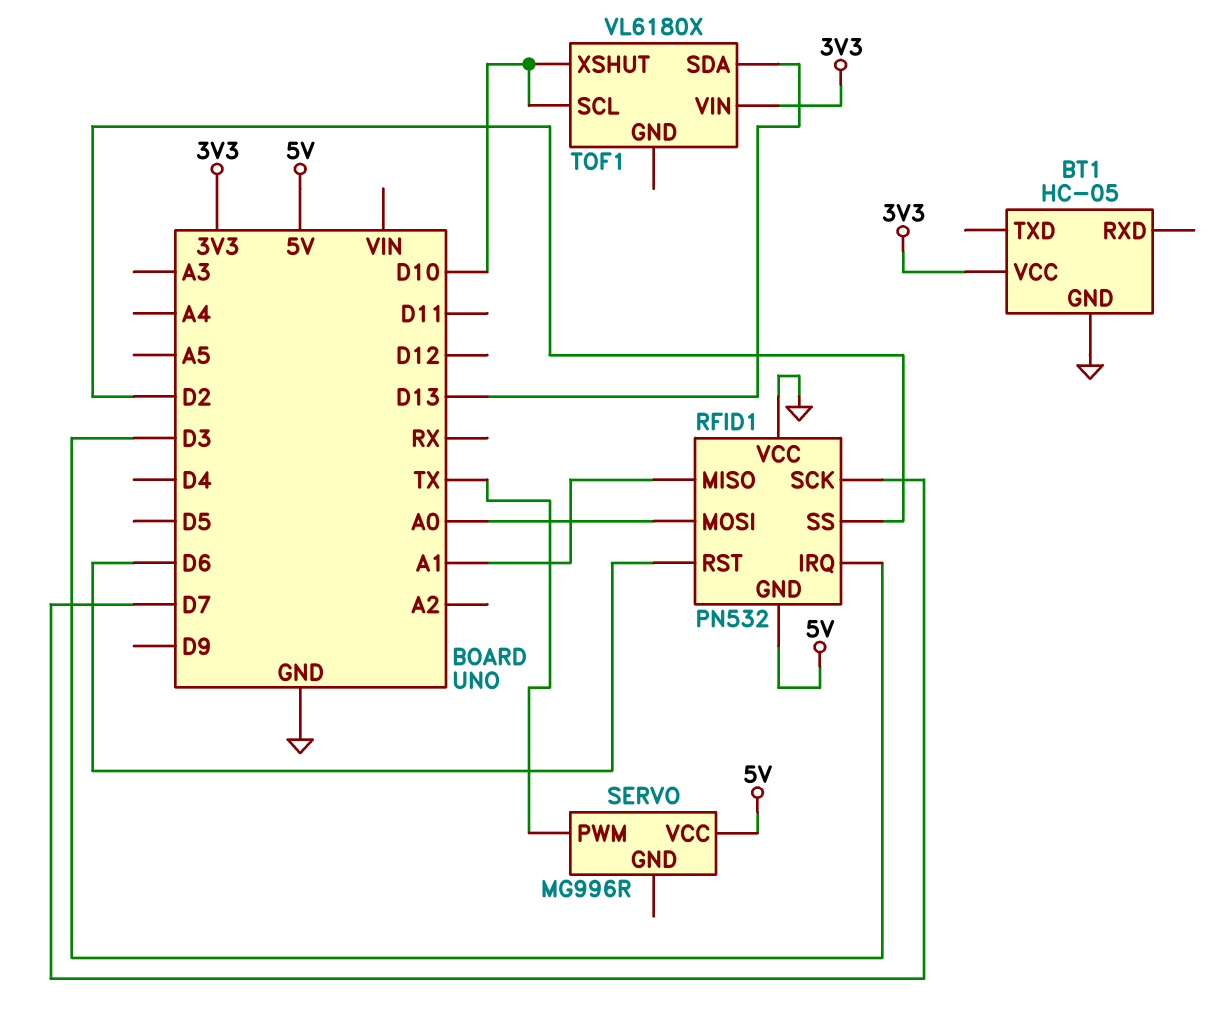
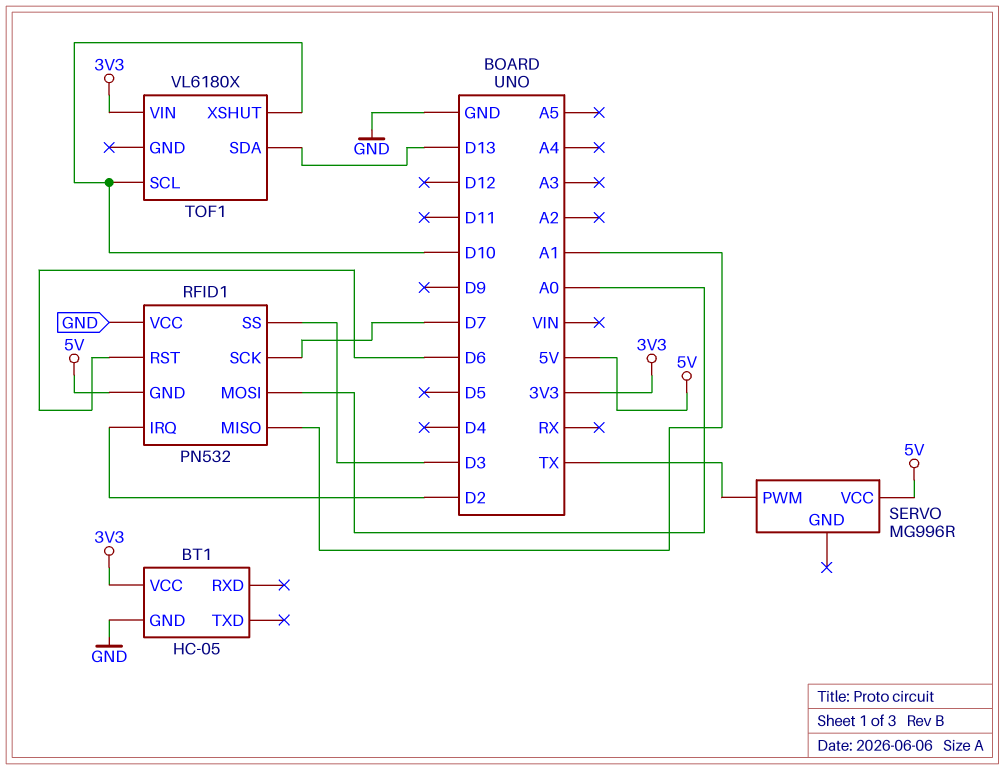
RFID1 pin IRQ: D3 -> D2
RFID1 pin SS: D2 -> D3

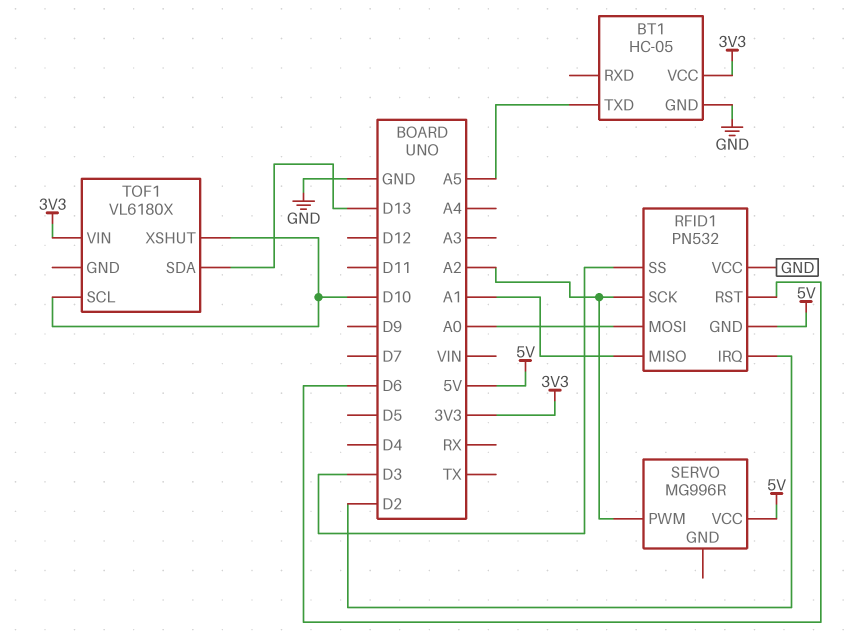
BT1 pin TXD: none -> A5
RFID1 pin SCK: D7 -> A2
SERVO pin PWM: TX -> A2

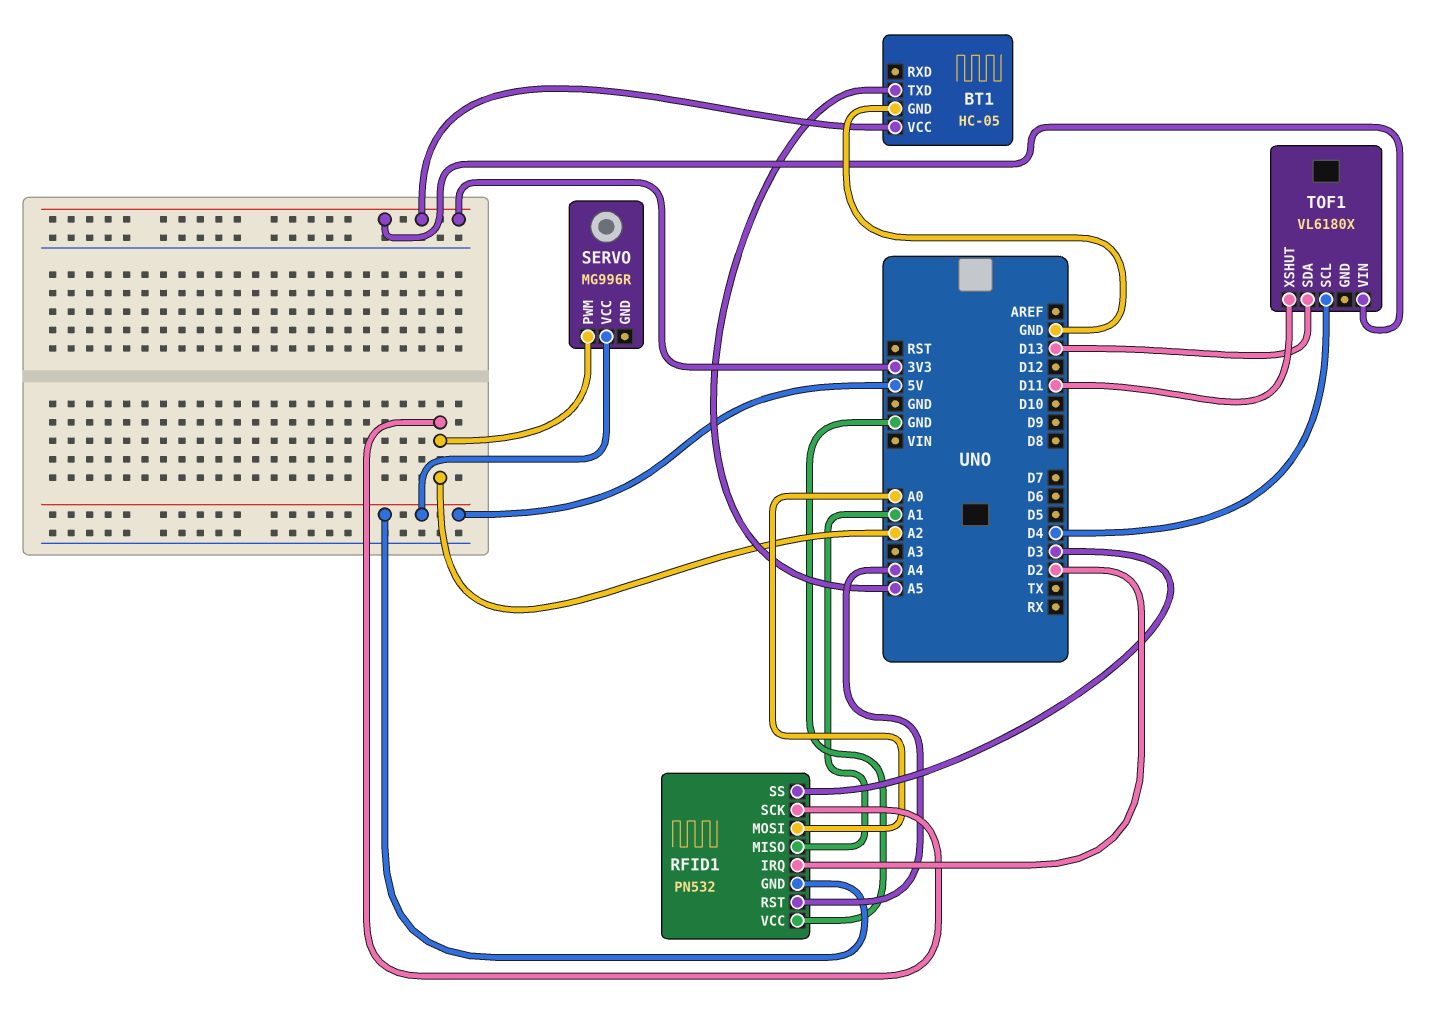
RFID1 pin RST: D6 -> A4
TOF1 pin SCL: D10 -> D4
TOF1 pin XSHUT: D10 -> D11

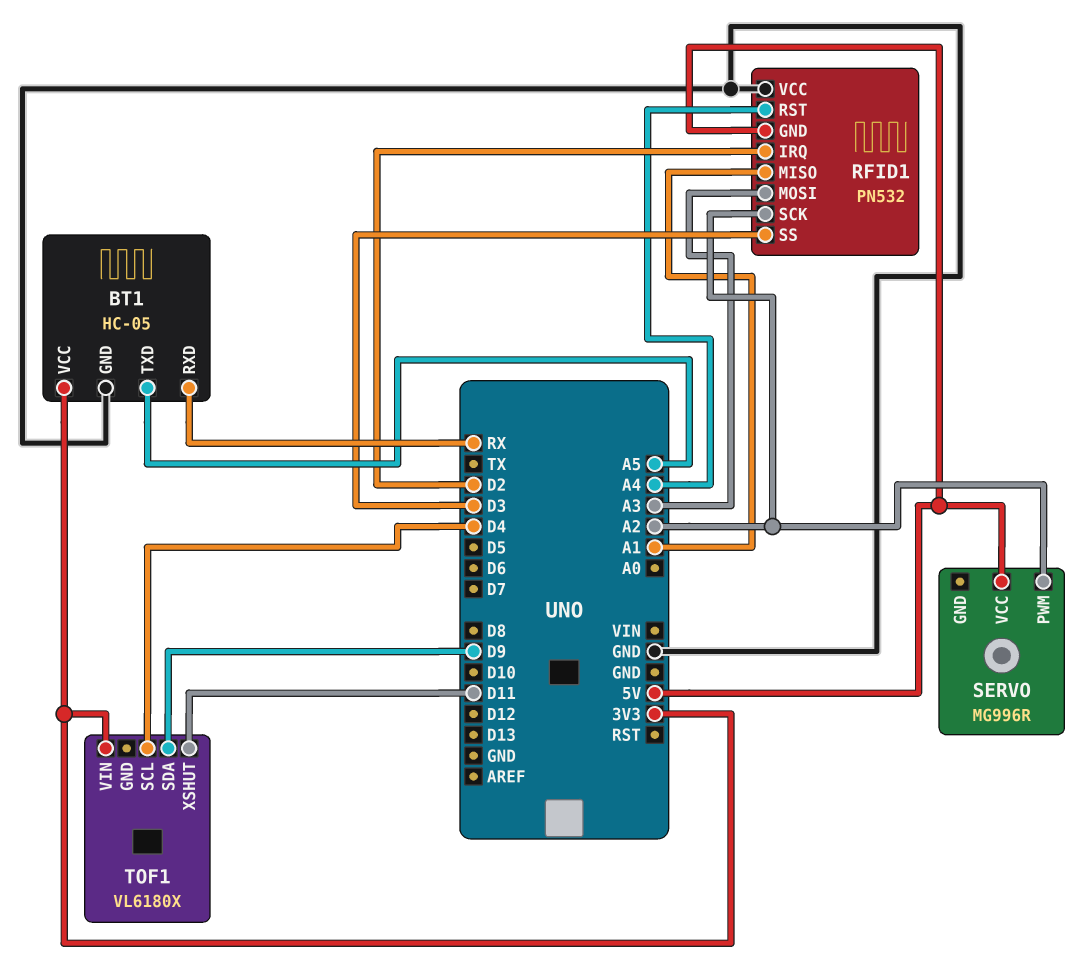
BT1 pin RXD: none -> RX
RFID1 pin MOSI: A0 -> A3
TOF1 pin SDA: D13 -> D9

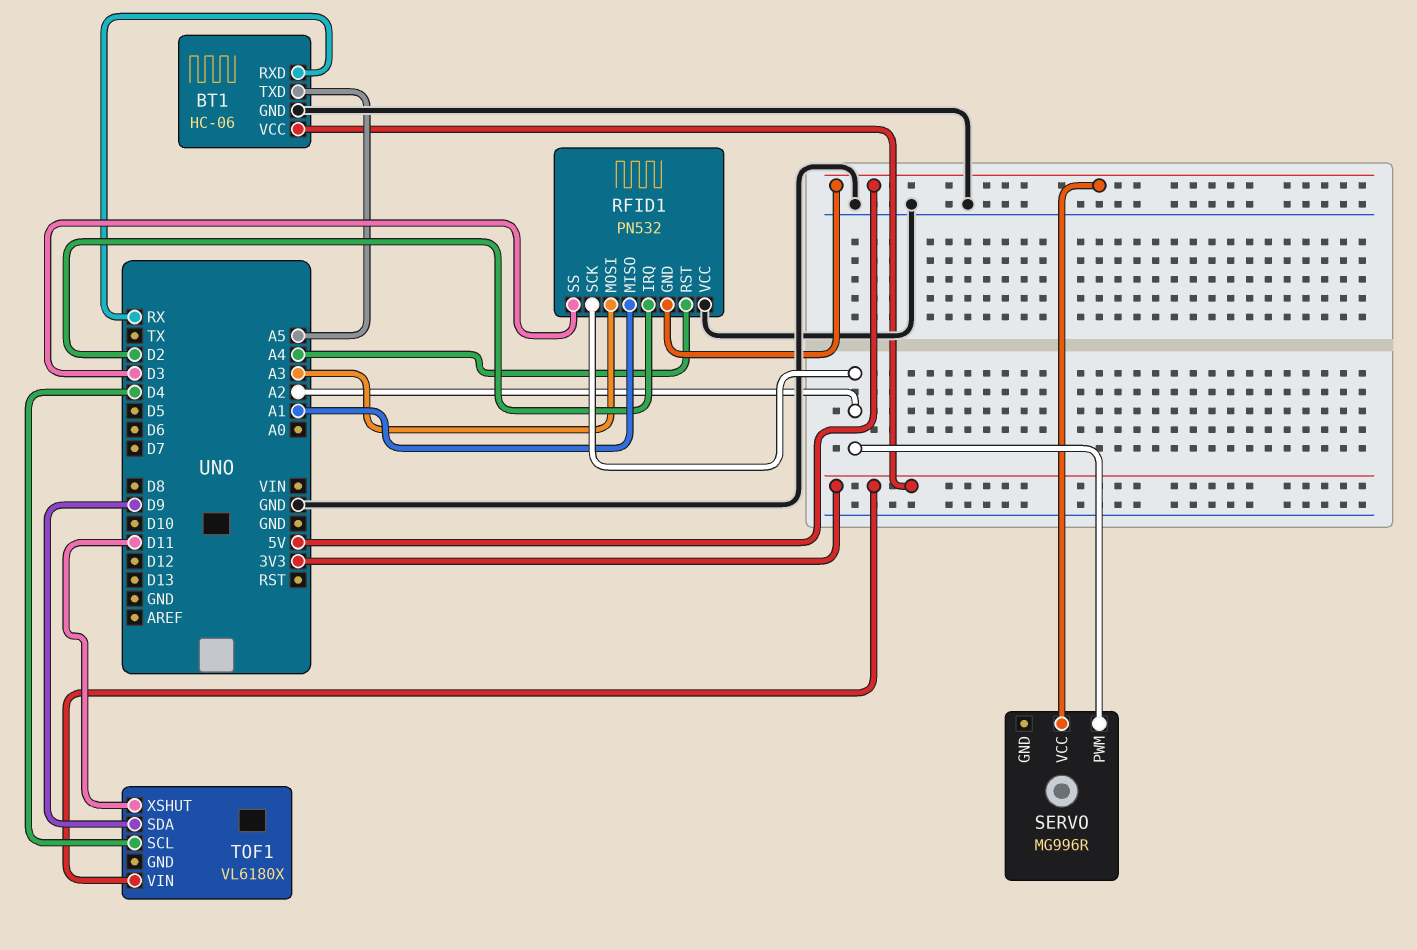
BT1: HC-05 -> HC-06

